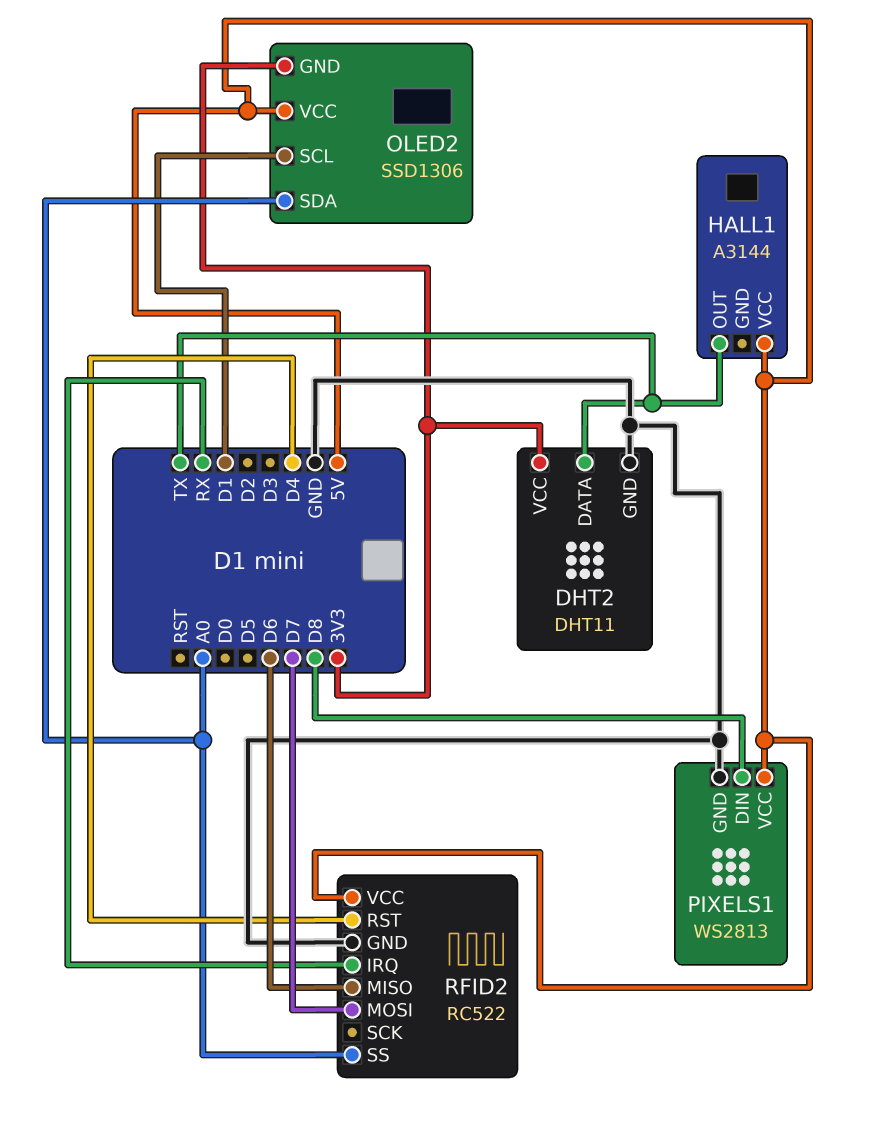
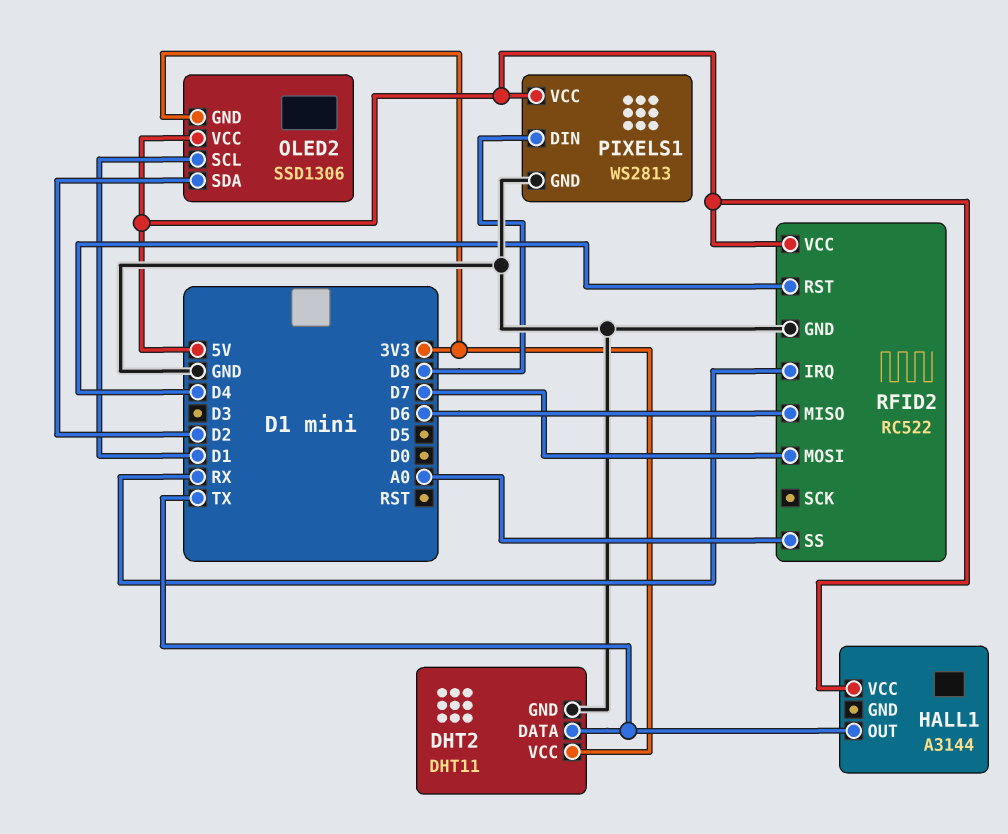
OLED2 pin SDA: A0 -> D2

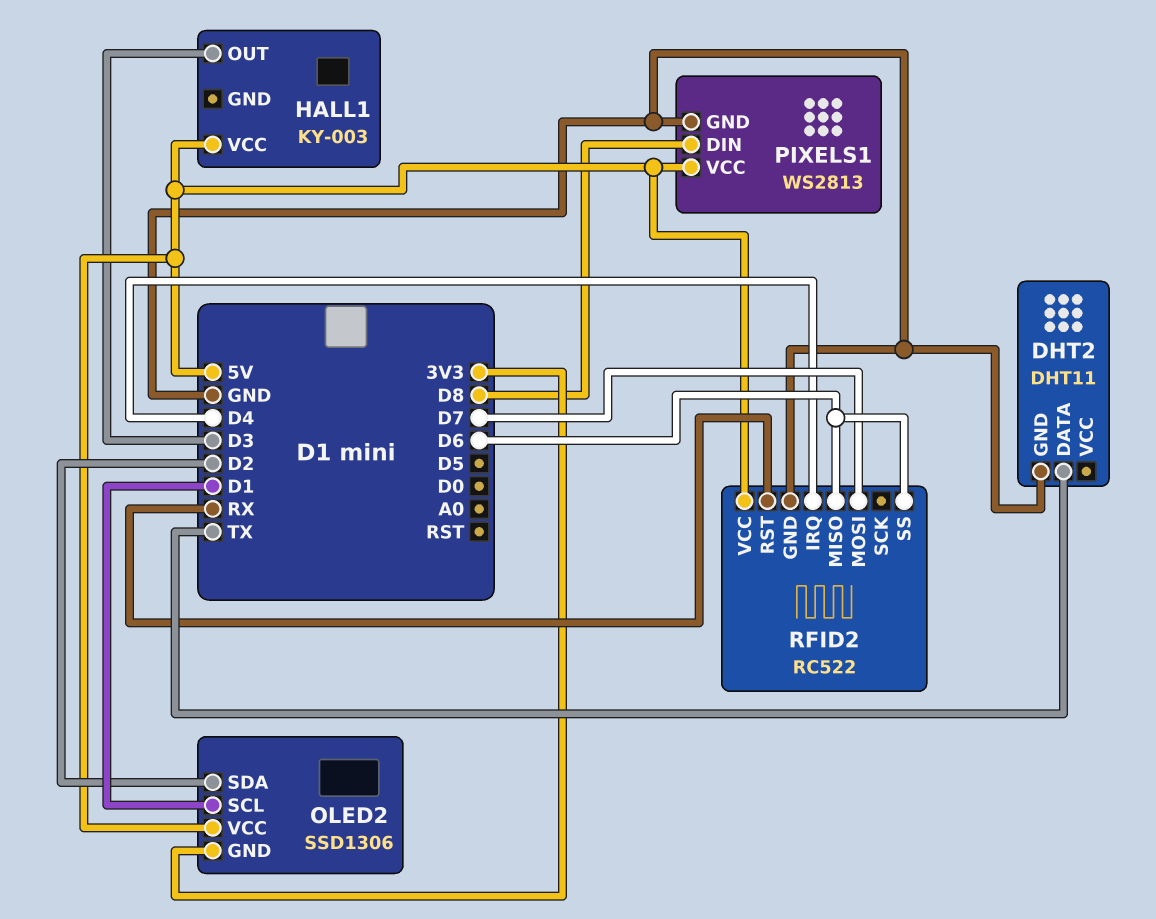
DHT2 pin VCC: 3V3 -> none
HALL1: A3144 -> KY-003
HALL1 pin OUT: TX -> D3
RFID2 pin IRQ: RX -> D4
RFID2 pin RST: D4 -> RX
RFID2 pin SS: A0 -> D6

